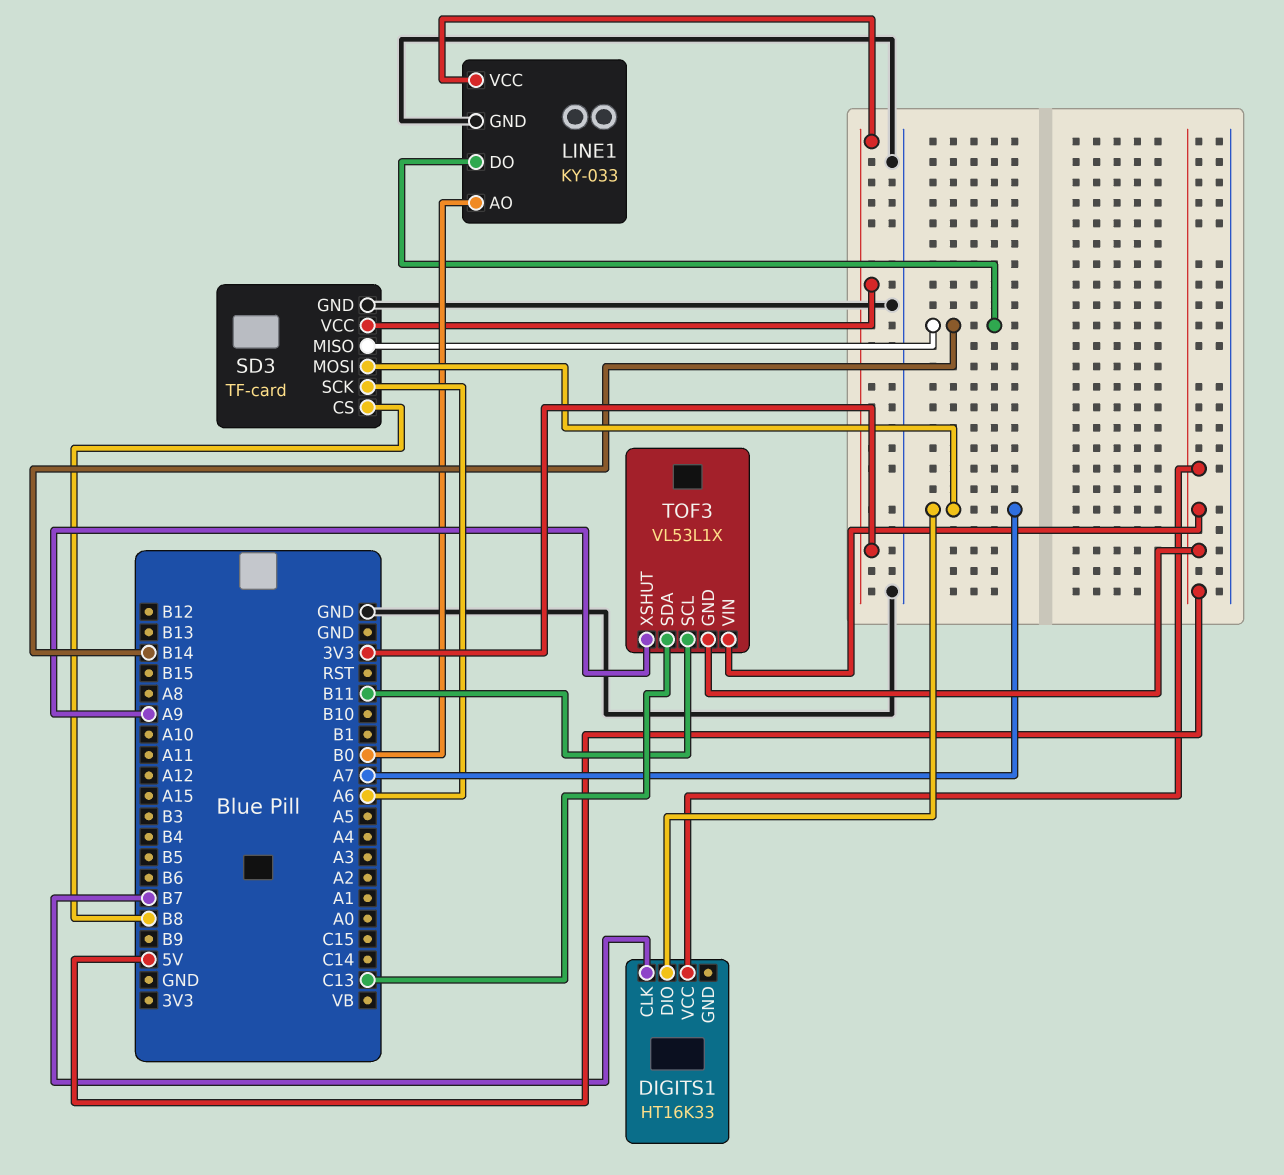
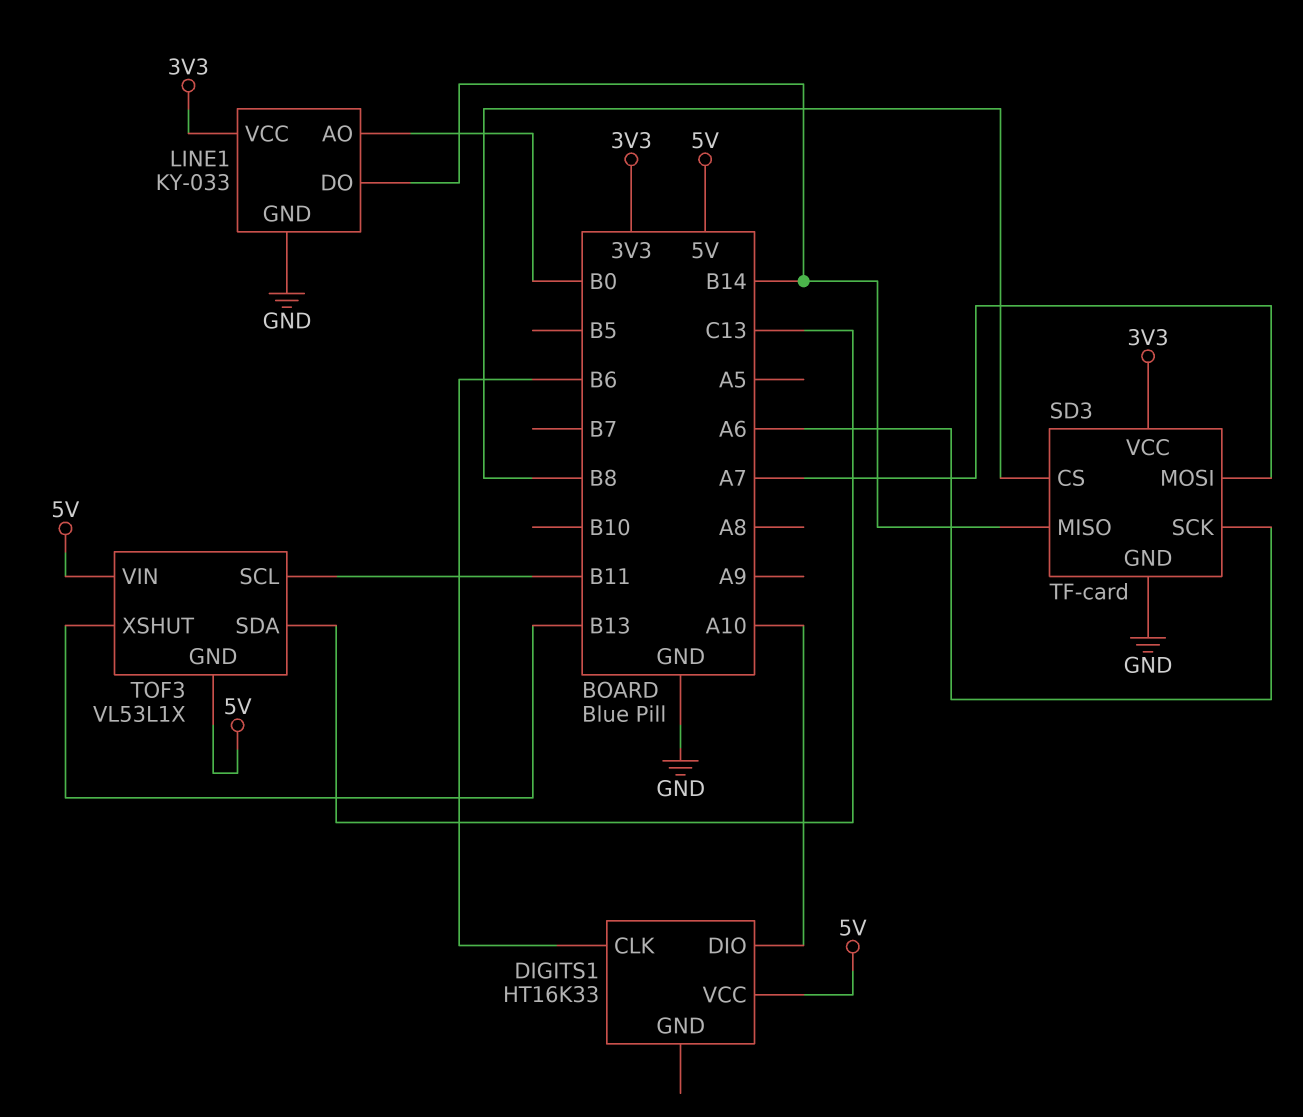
DIGITS1 pin CLK: B7 -> B6
DIGITS1 pin DIO: A7 -> A10
TOF3 pin XSHUT: A9 -> B13

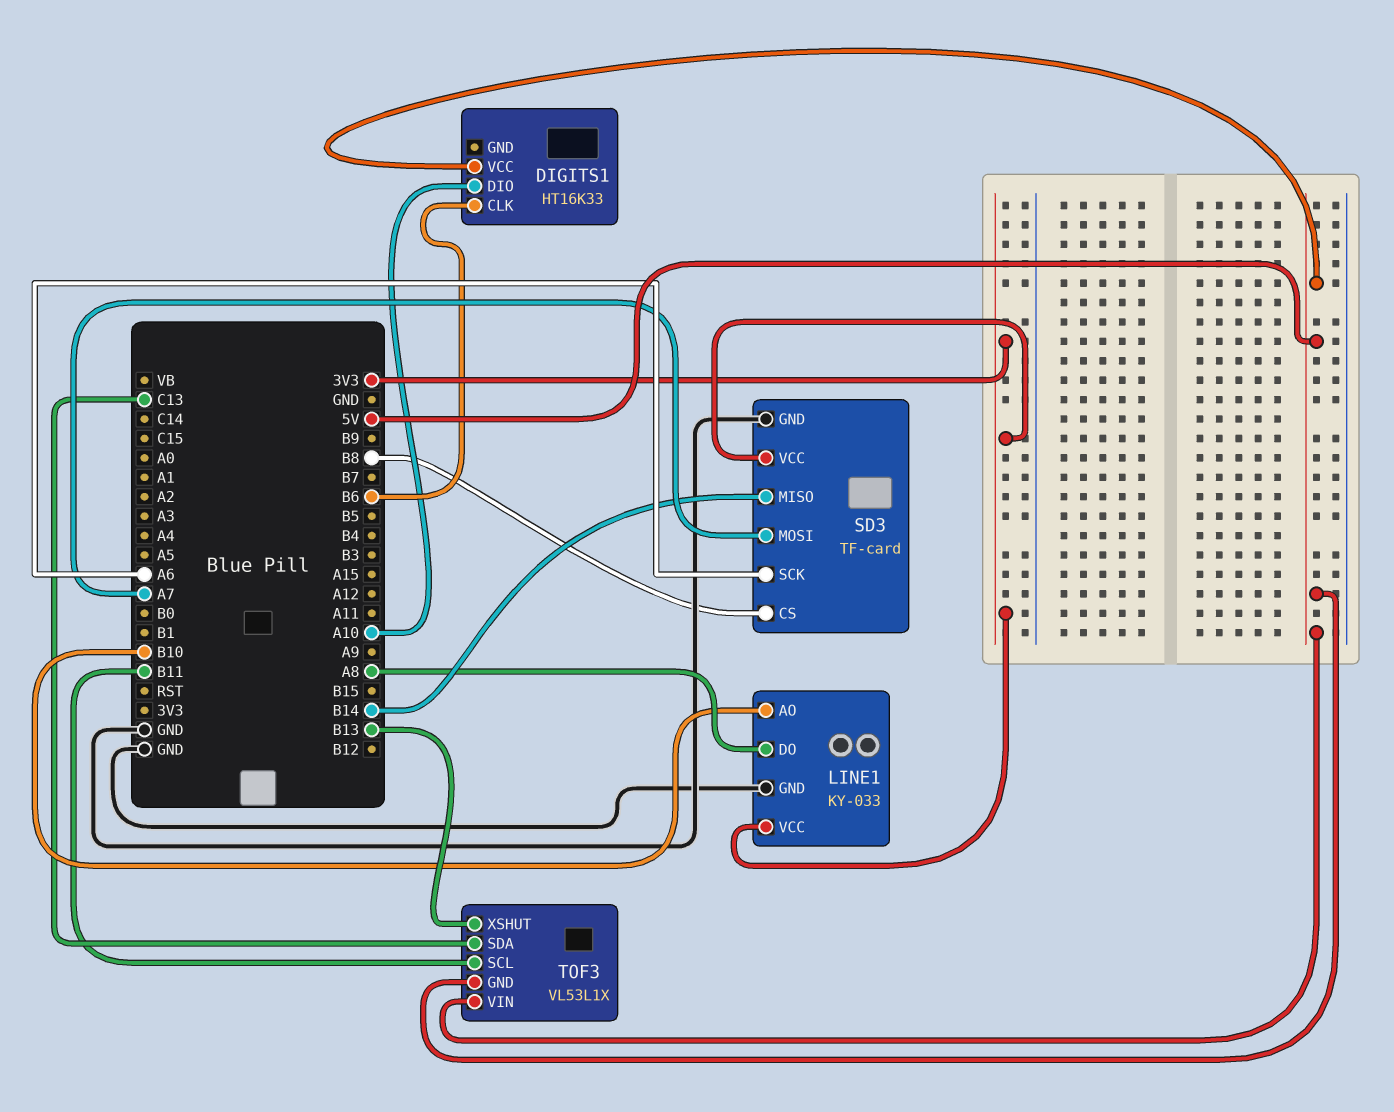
LINE1 pin AO: B0 -> B10
LINE1 pin DO: B14 -> A8

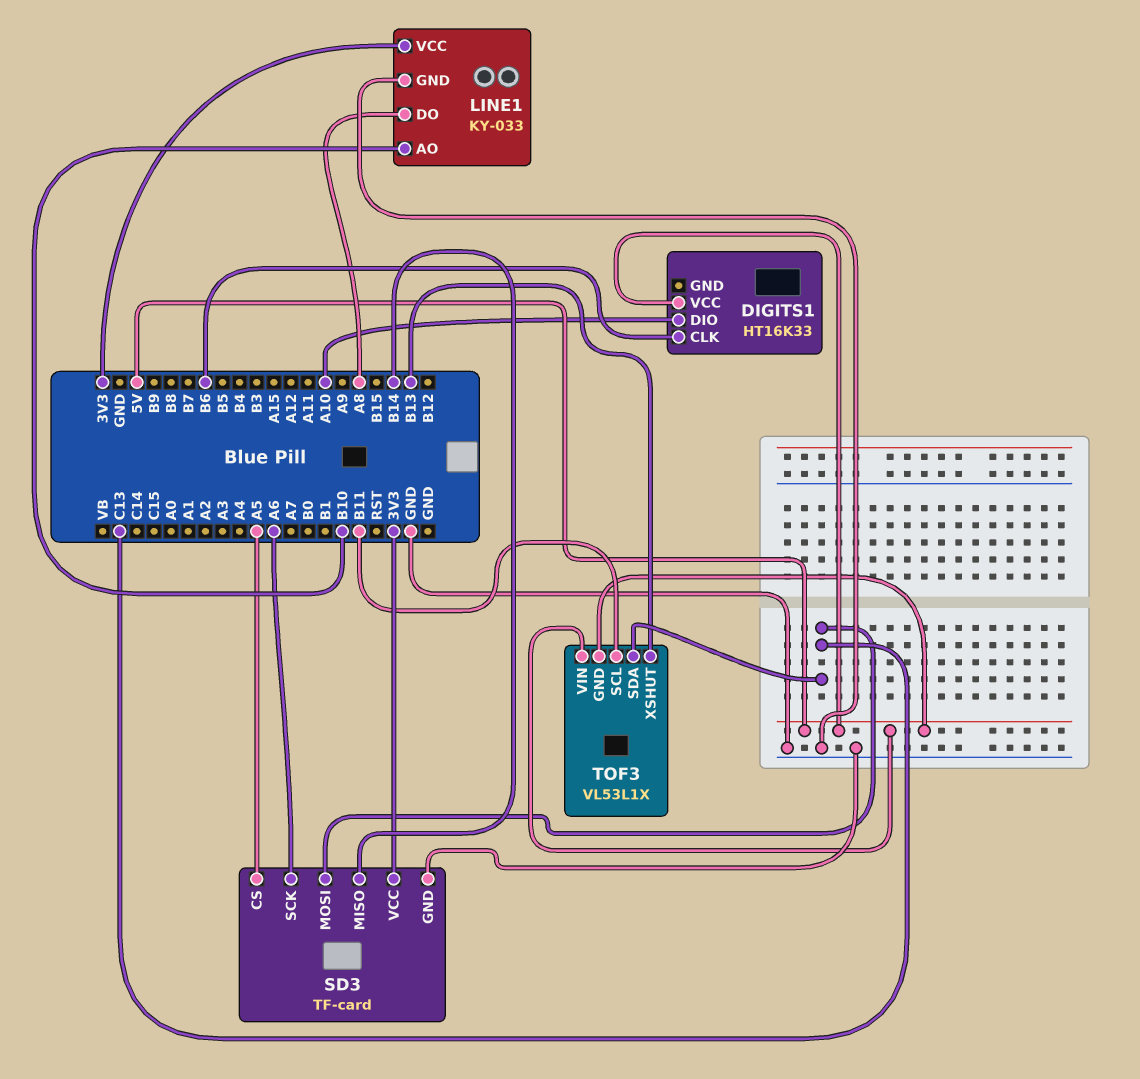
SD3 pin CS: B8 -> A5
SD3 pin MOSI: A7 -> C13

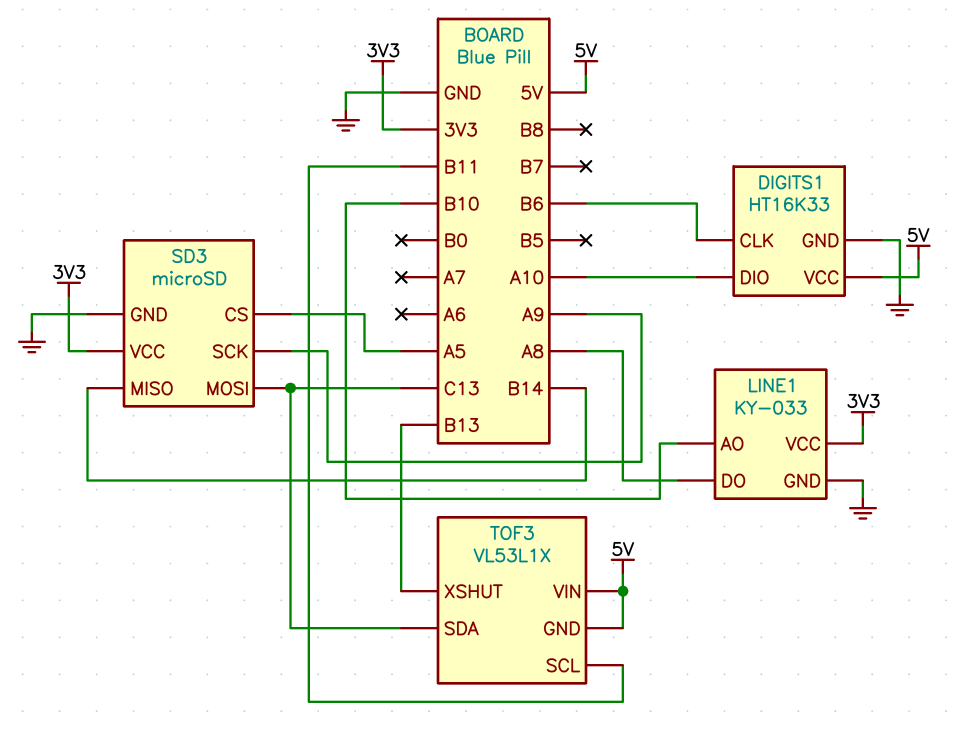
DIGITS1 pin GND: none -> GND
SD3: TF-card -> microSD
SD3 pin SCK: A6 -> A9

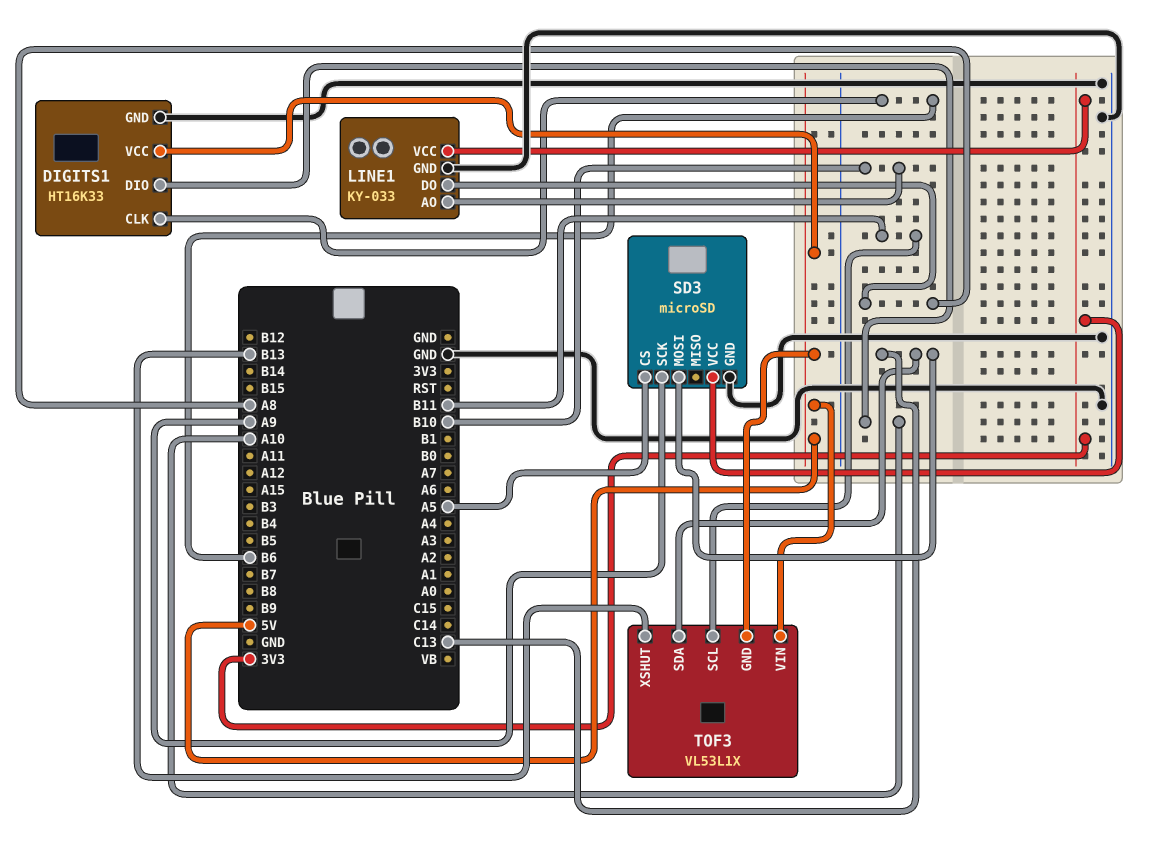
SD3 pin MISO: B14 -> none

